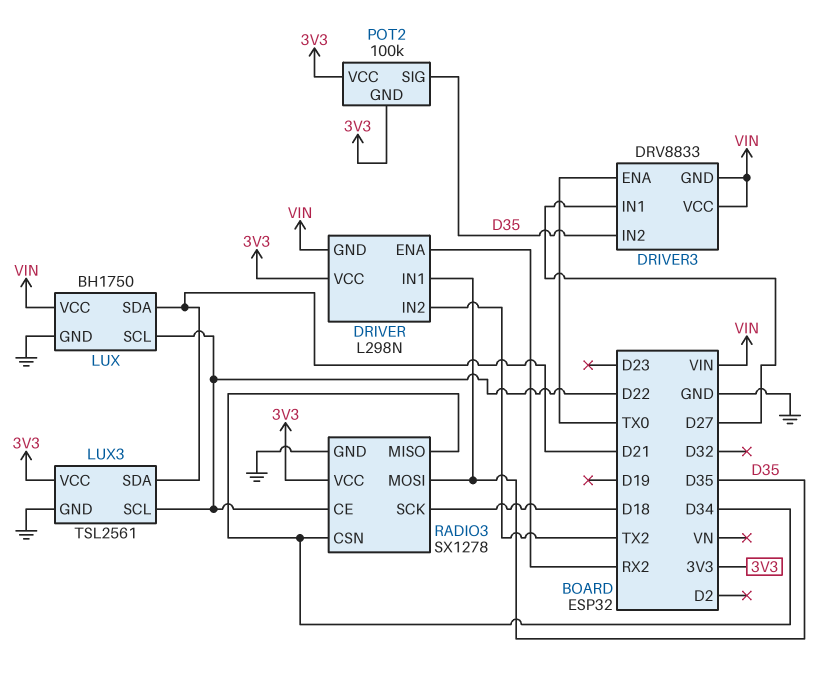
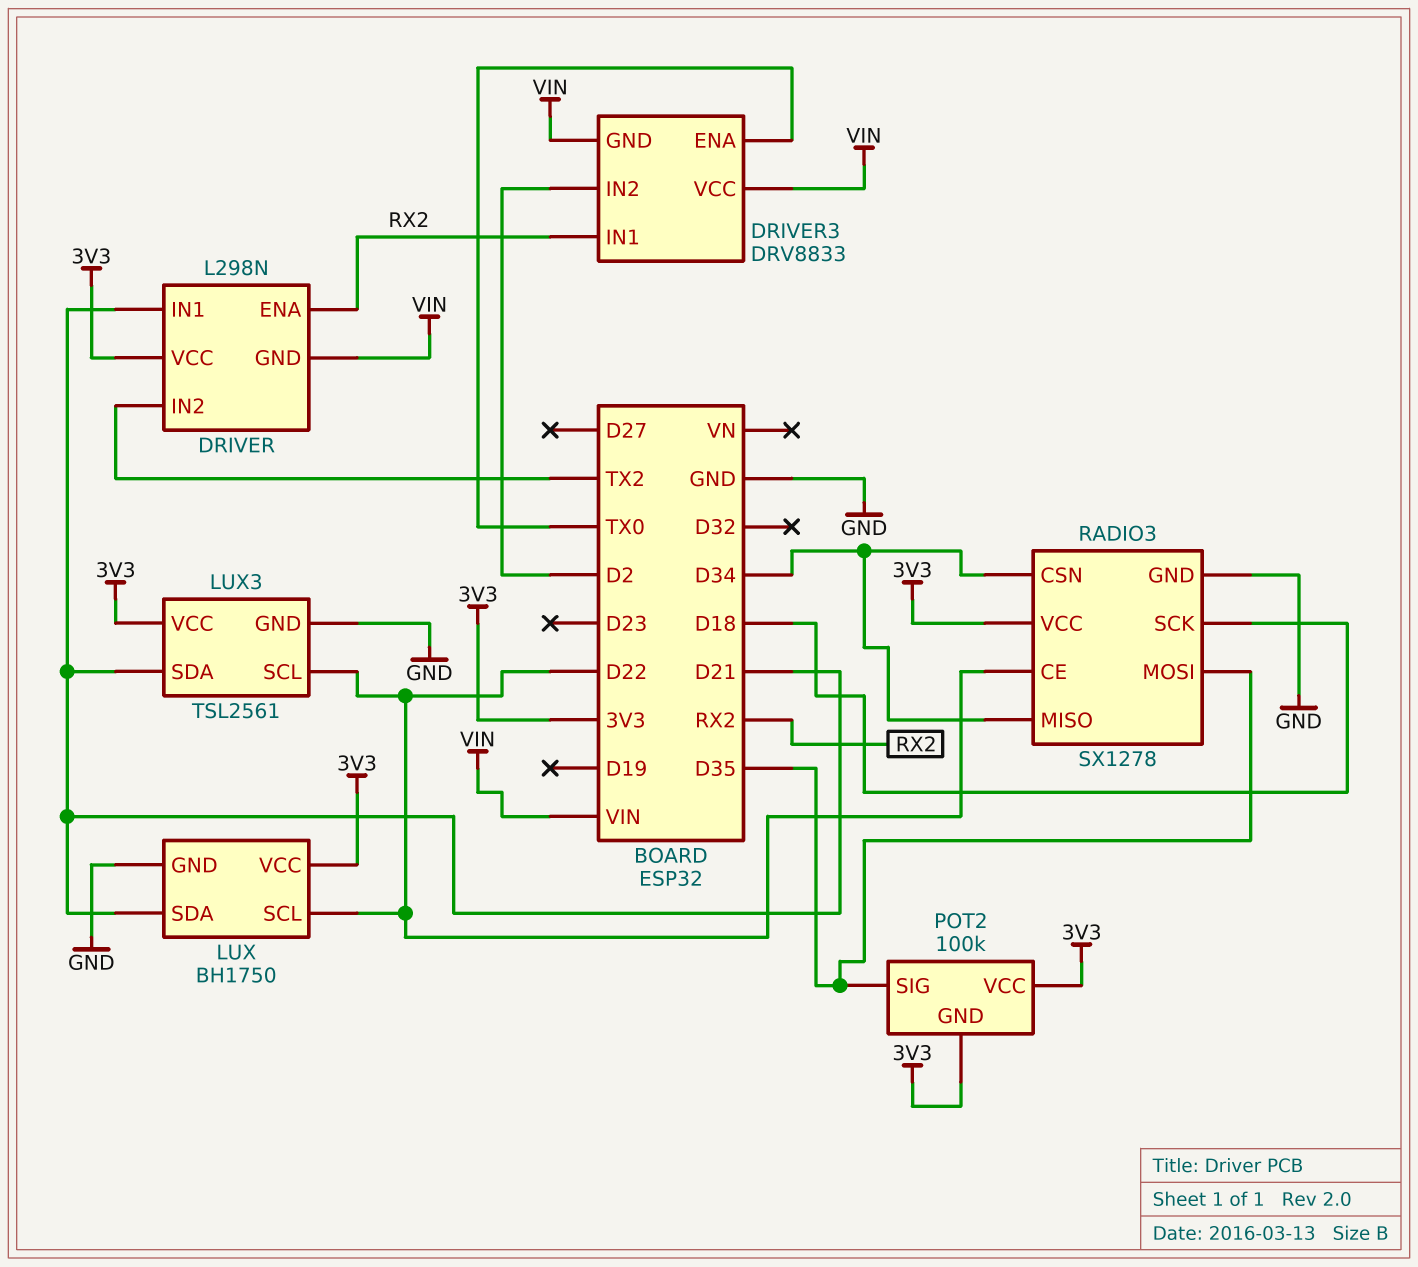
DRIVER pin IN1: D35 -> D21
DRIVER3 pin IN1: D27 -> RX2
DRIVER3 pin IN2: D35 -> D2
LUX pin VCC: VIN -> 3V3

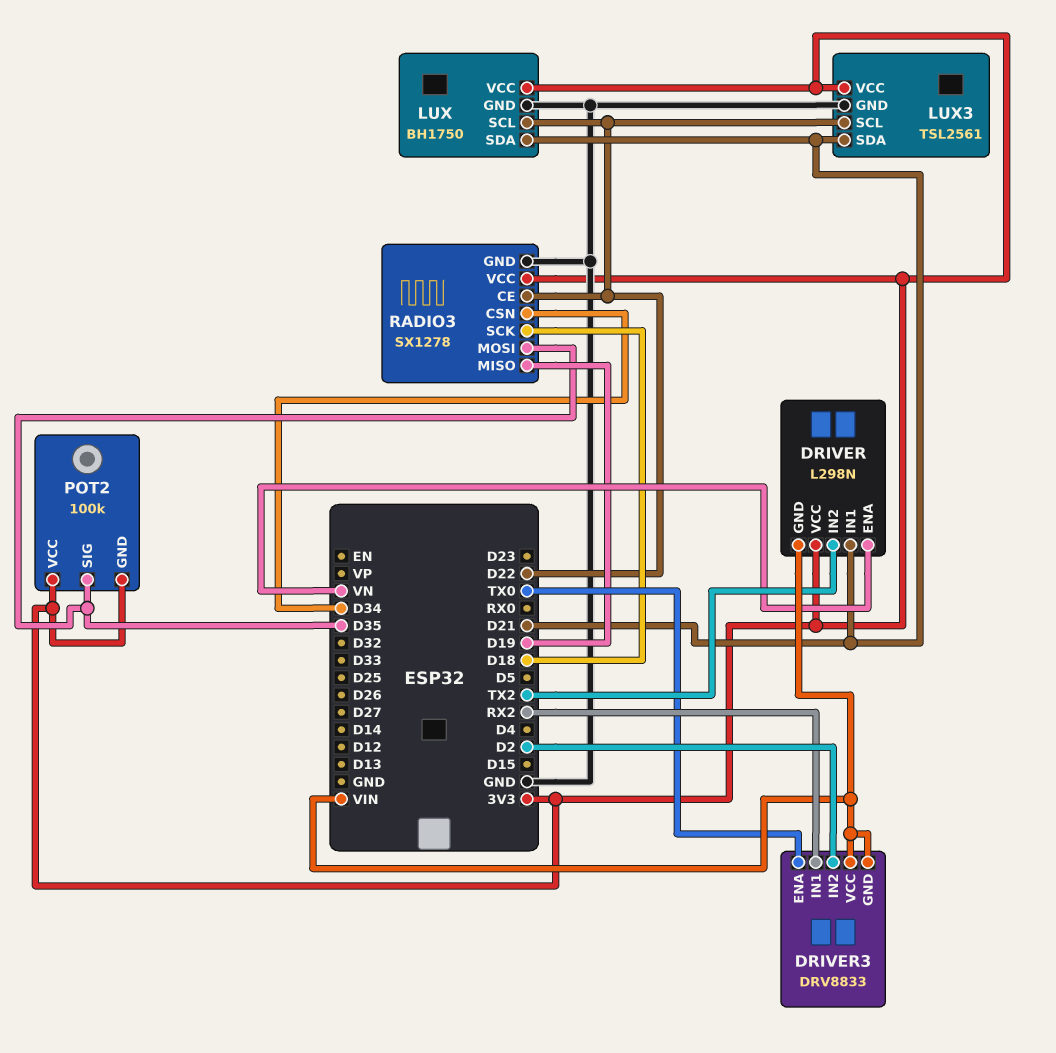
DRIVER pin ENA: RX2 -> VN
RADIO3 pin MISO: D34 -> D19

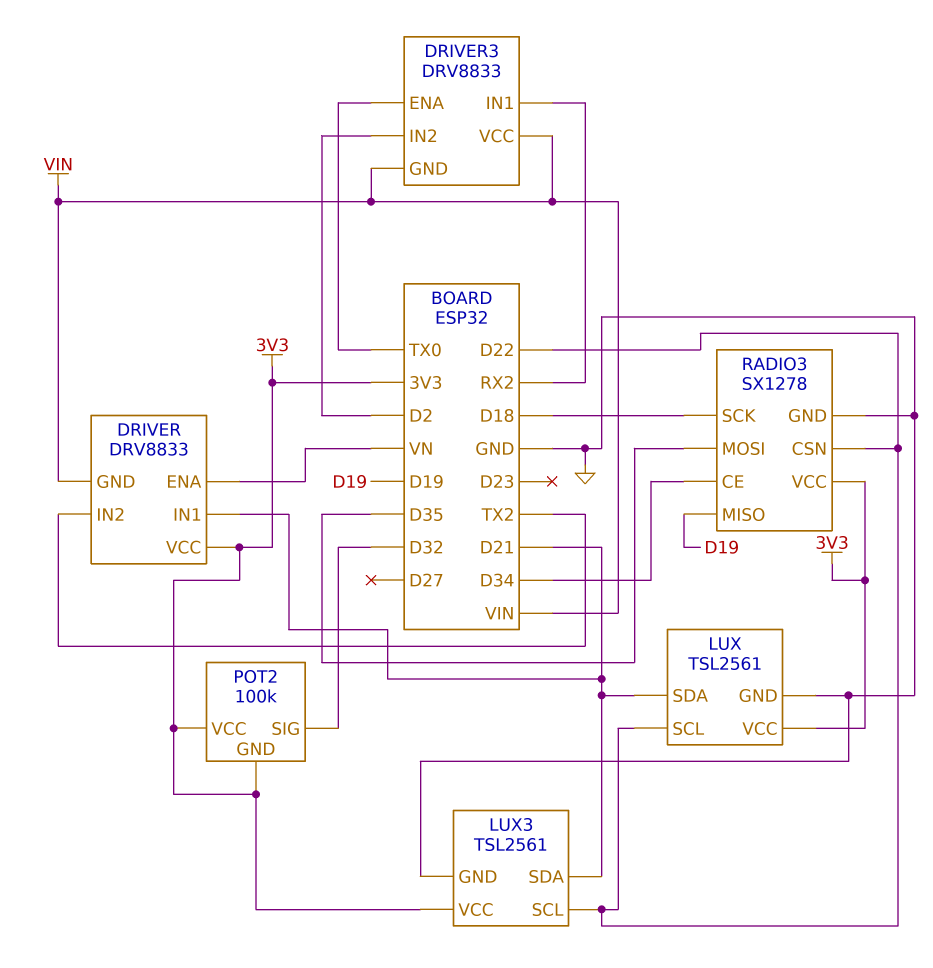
DRIVER: L298N -> DRV8833
LUX: BH1750 -> TSL2561
POT2 pin SIG: D35 -> D32
RADIO3 pin CE: D22 -> D34
RADIO3 pin CSN: D34 -> D22

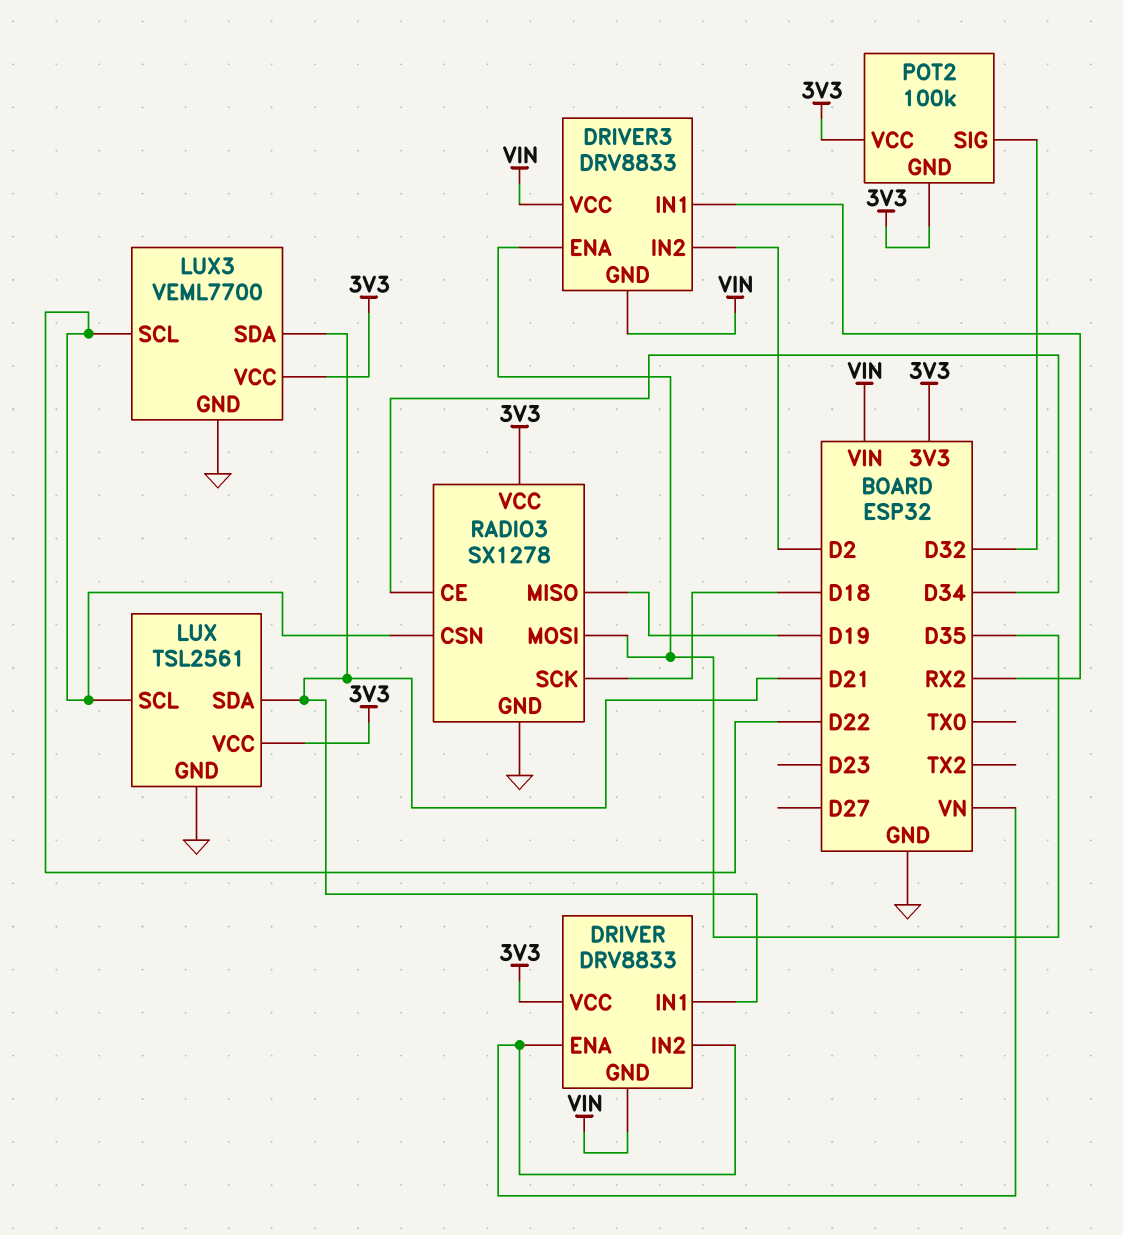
DRIVER pin IN2: TX2 -> VN
DRIVER3 pin ENA: TX0 -> D35
LUX3: TSL2561 -> VEML7700

